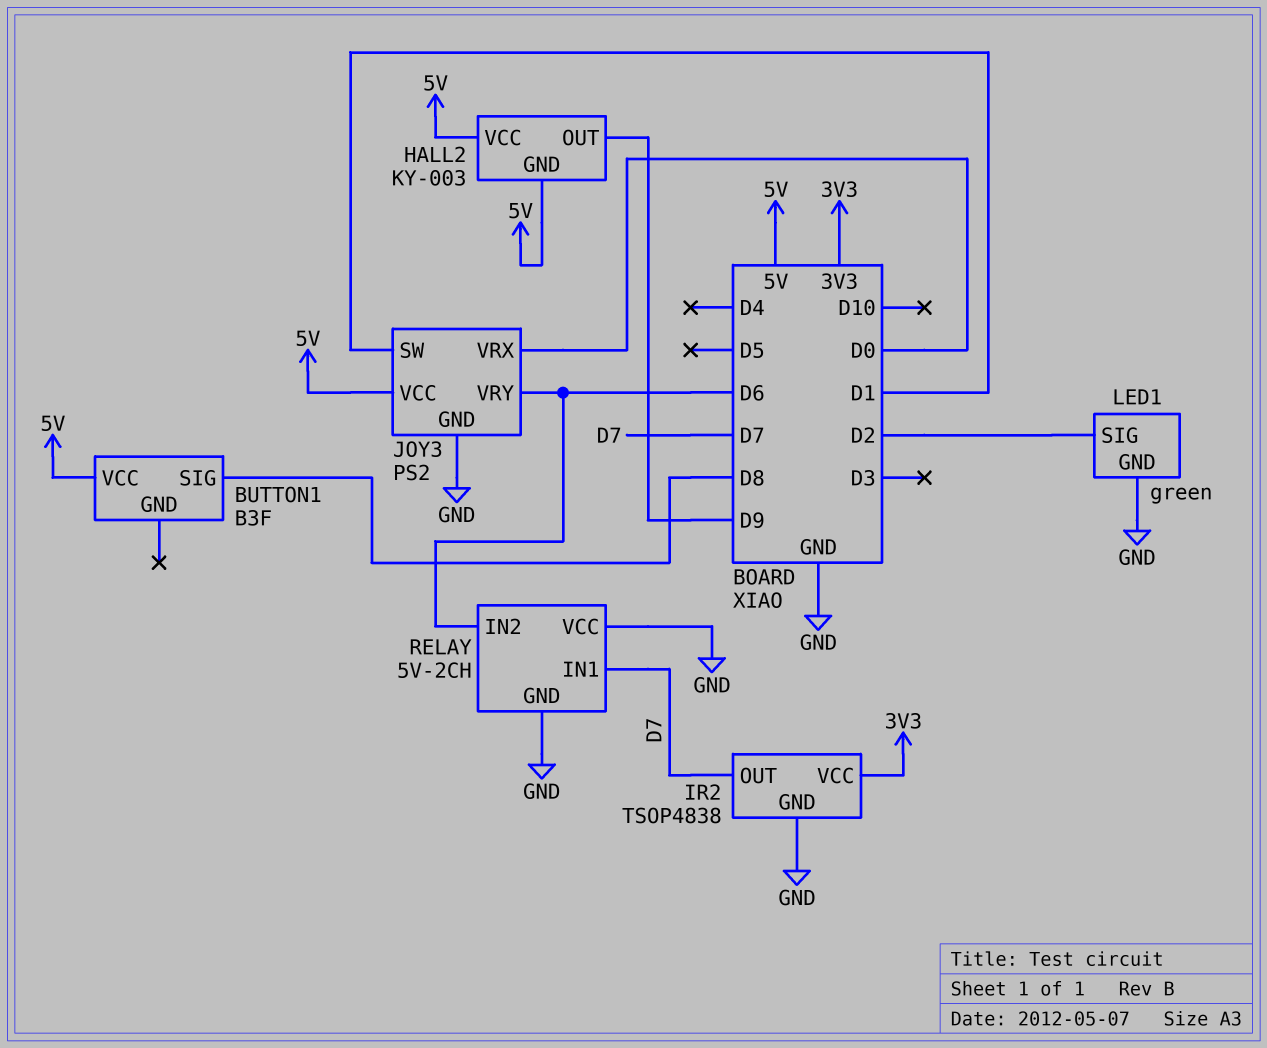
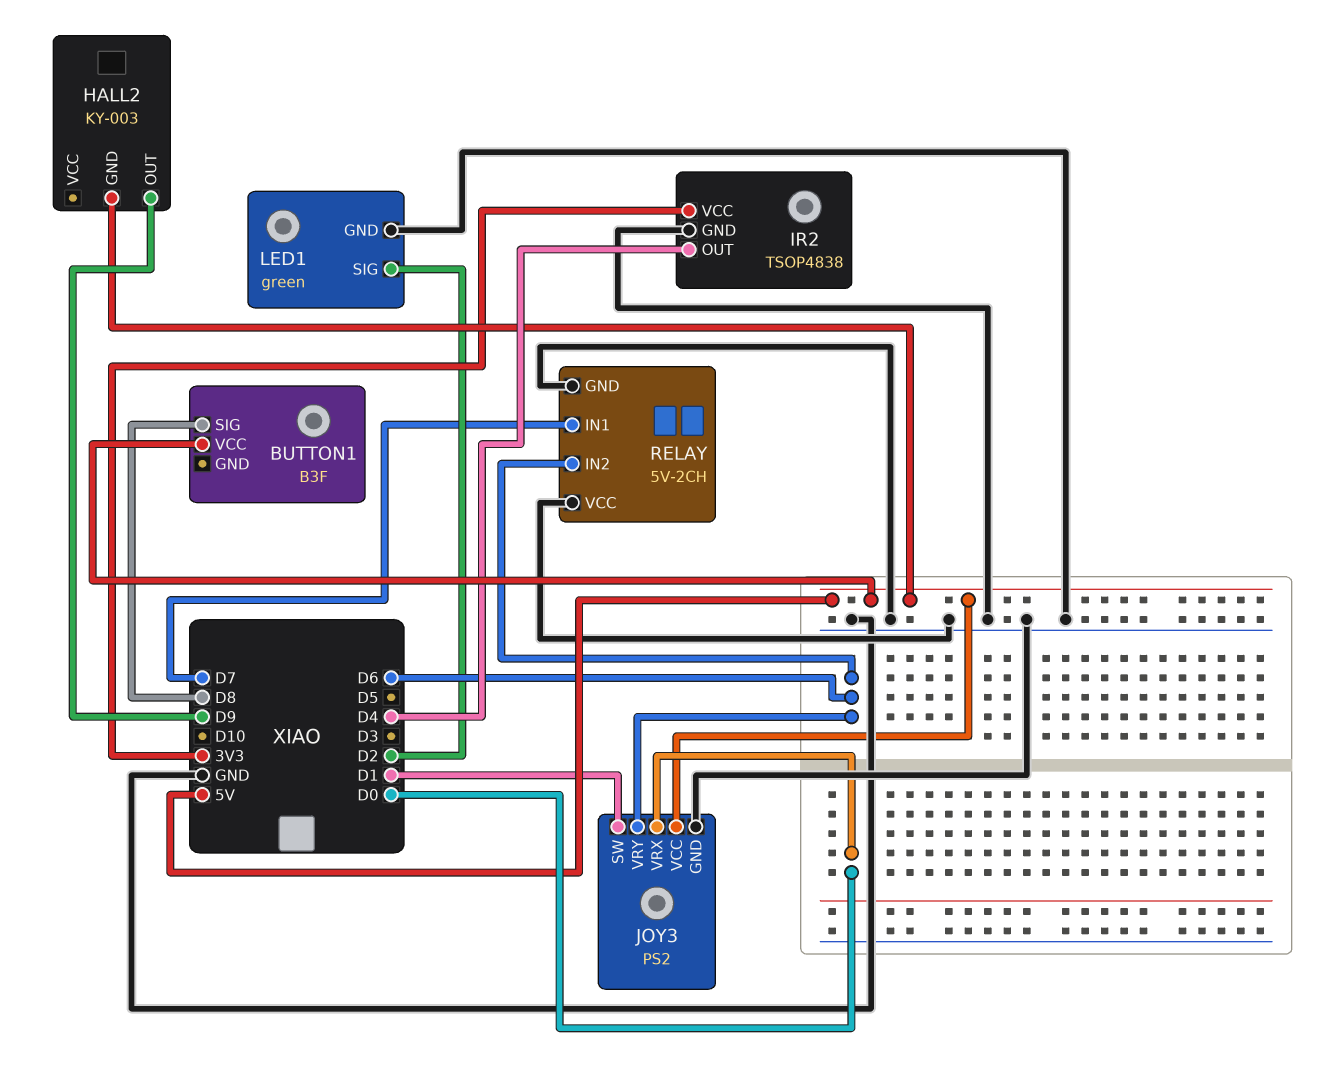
HALL2 pin VCC: 5V -> none
IR2 pin OUT: D7 -> D4

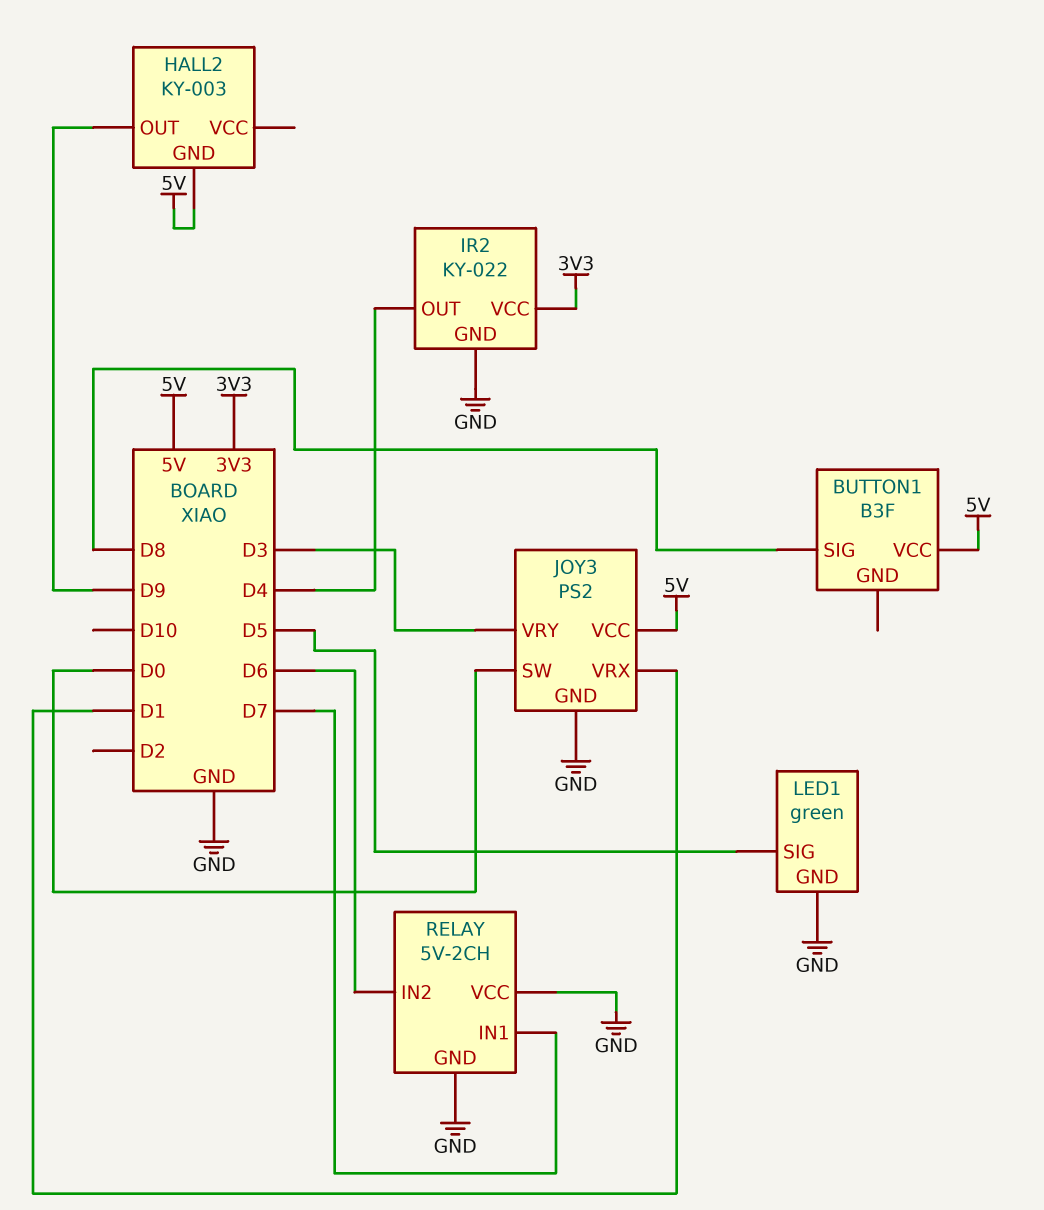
IR2: TSOP4838 -> KY-022
JOY3 pin SW: D1 -> D0
JOY3 pin VRX: D0 -> D1
JOY3 pin VRY: D6 -> D3
LED1 pin SIG: D2 -> D5

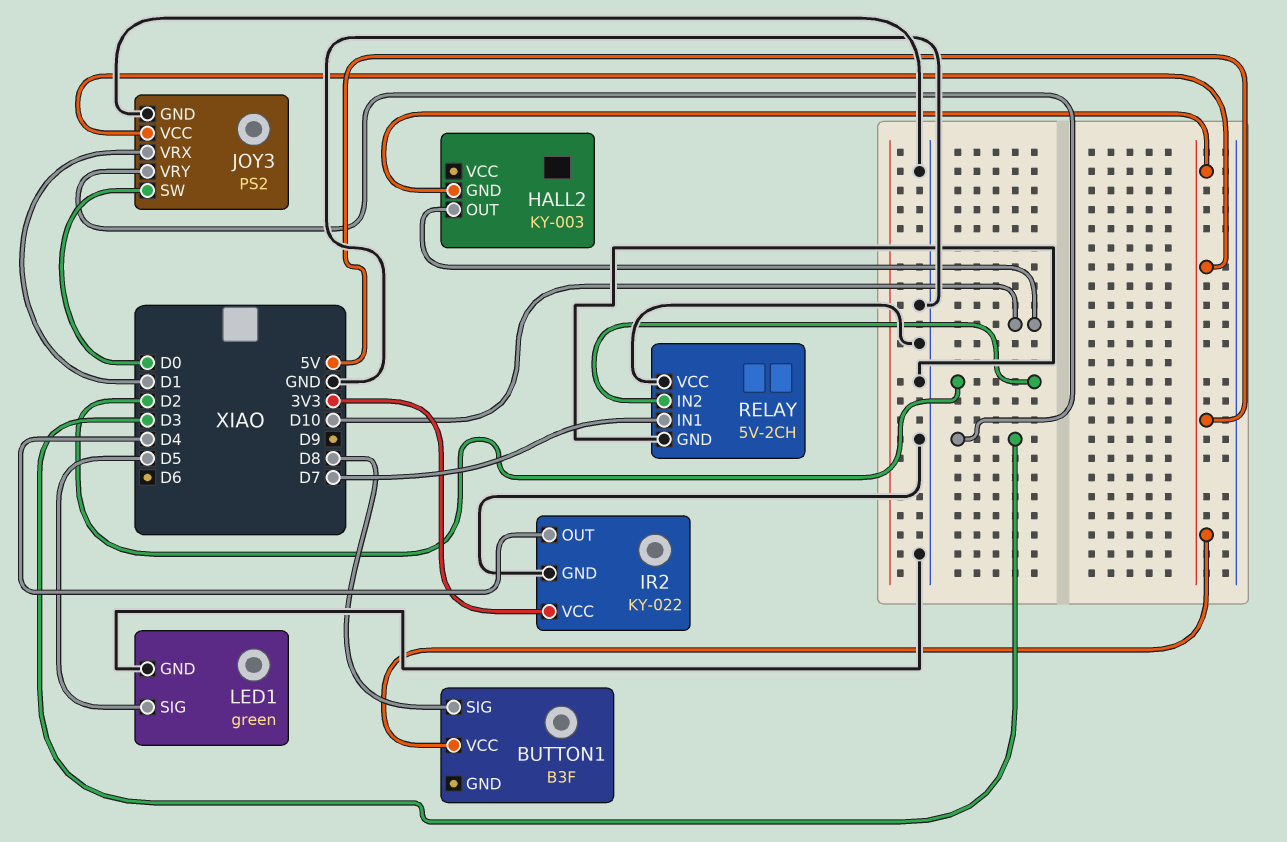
HALL2 pin OUT: D9 -> D10
RELAY pin IN2: D6 -> D2

